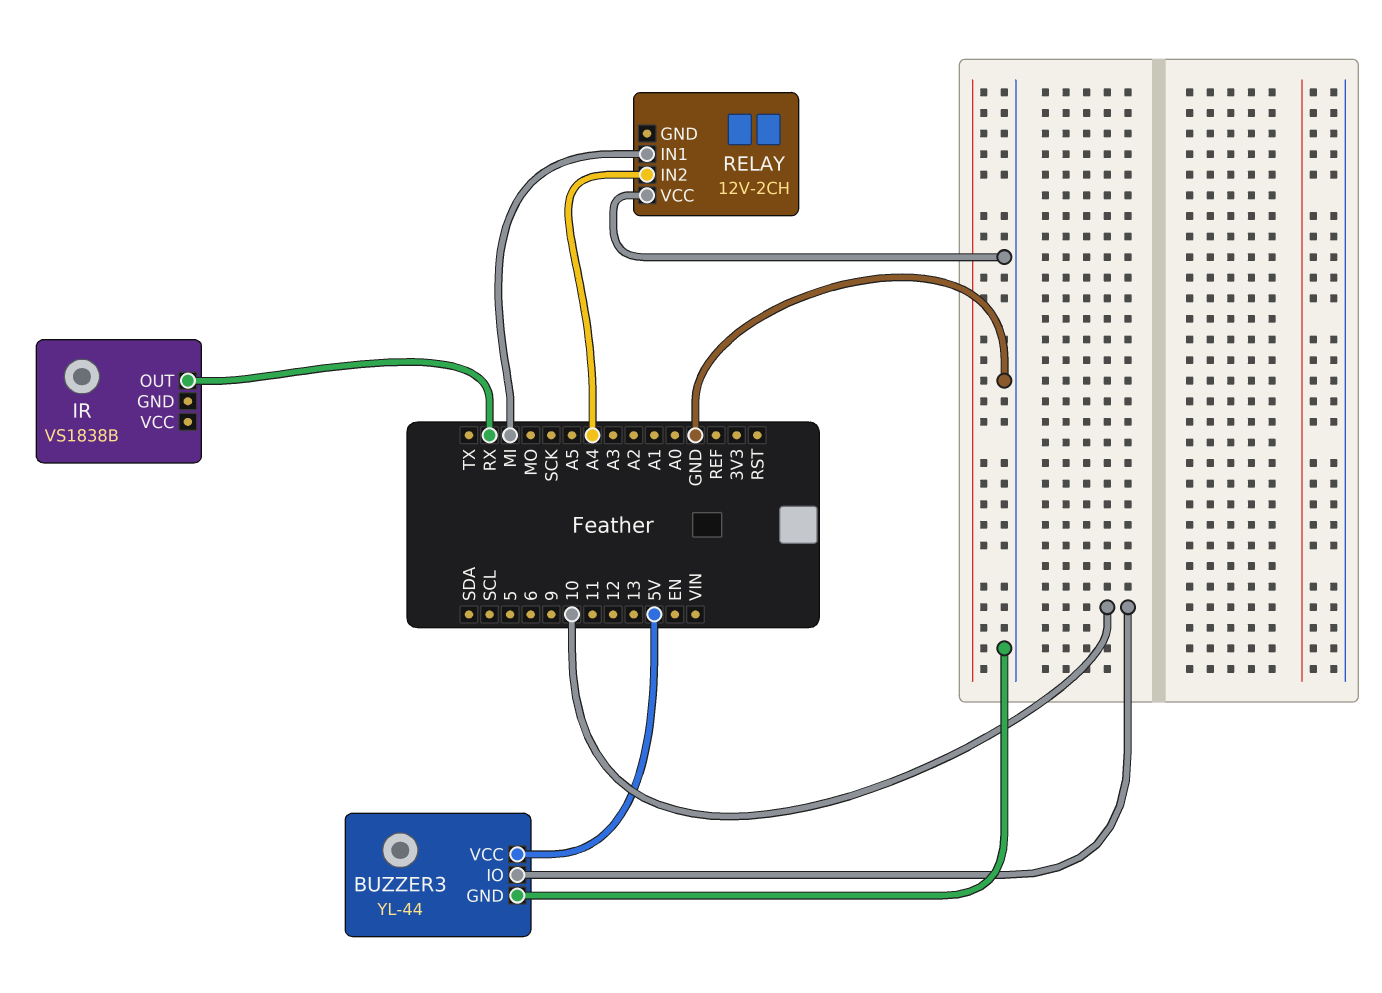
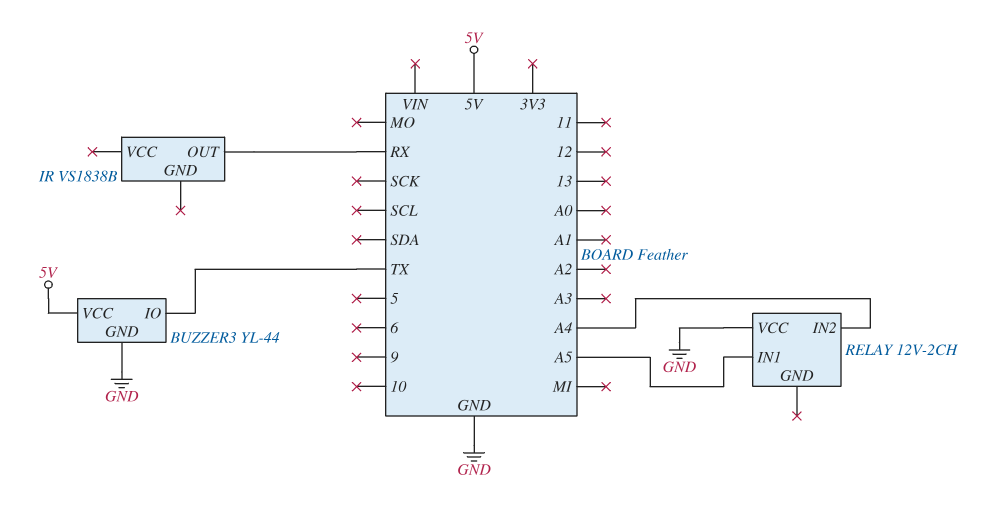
BUZZER3 pin IO: 10 -> TX
RELAY pin IN1: MI -> A5

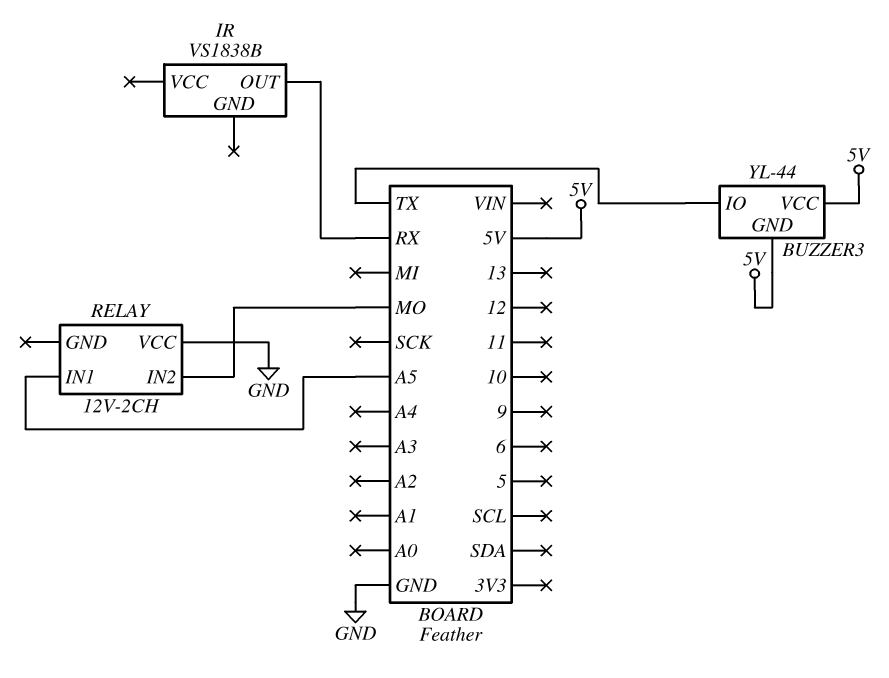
BUZZER3 pin GND: GND -> 5V
RELAY pin IN2: A4 -> MO

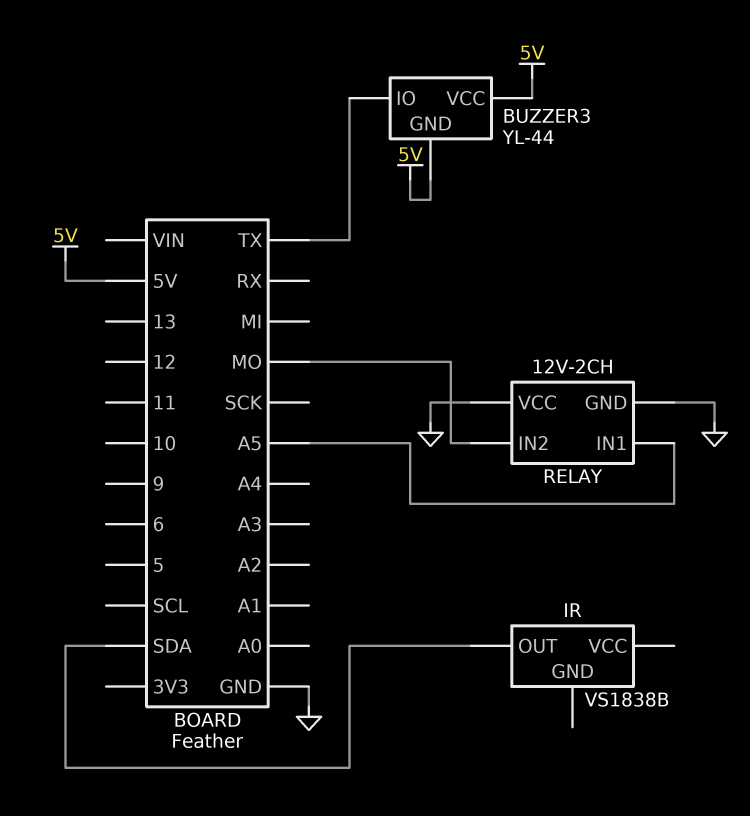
IR pin OUT: RX -> SDA
RELAY pin GND: none -> GND

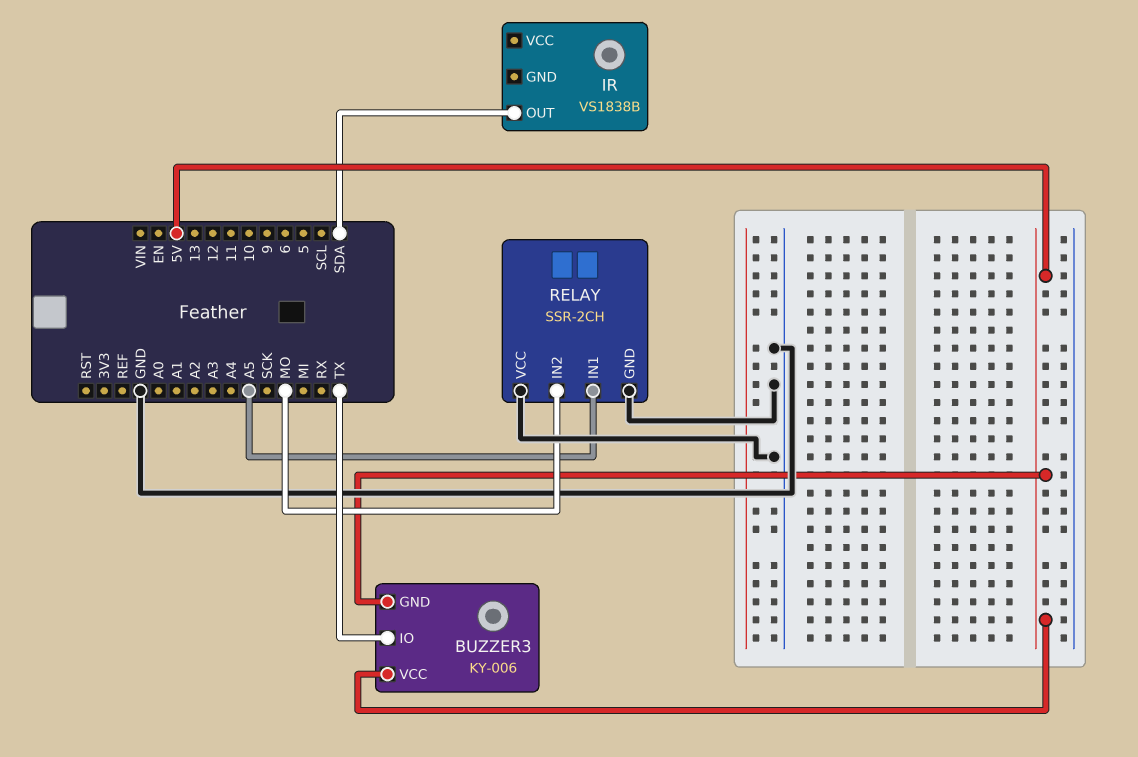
BUZZER3: YL-44 -> KY-006
RELAY: 12V-2CH -> SSR-2CH

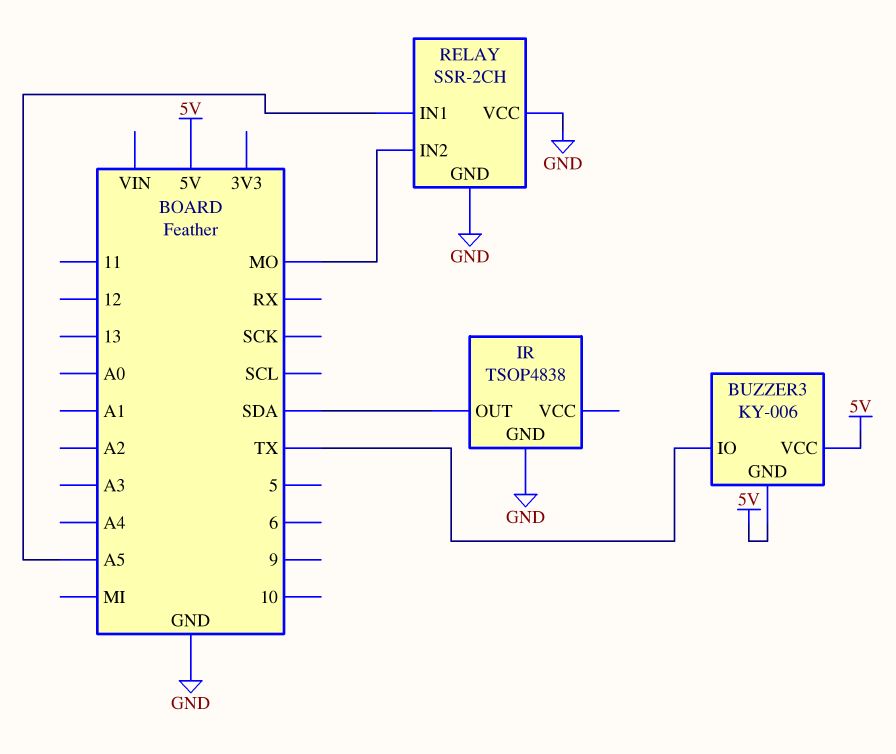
IR: VS1838B -> TSOP4838
IR pin GND: none -> GND

